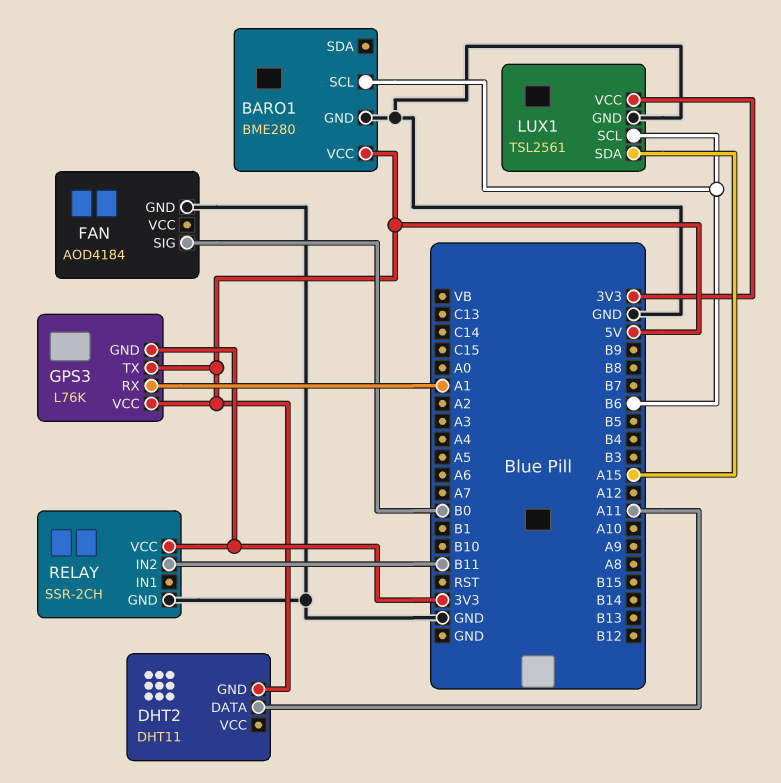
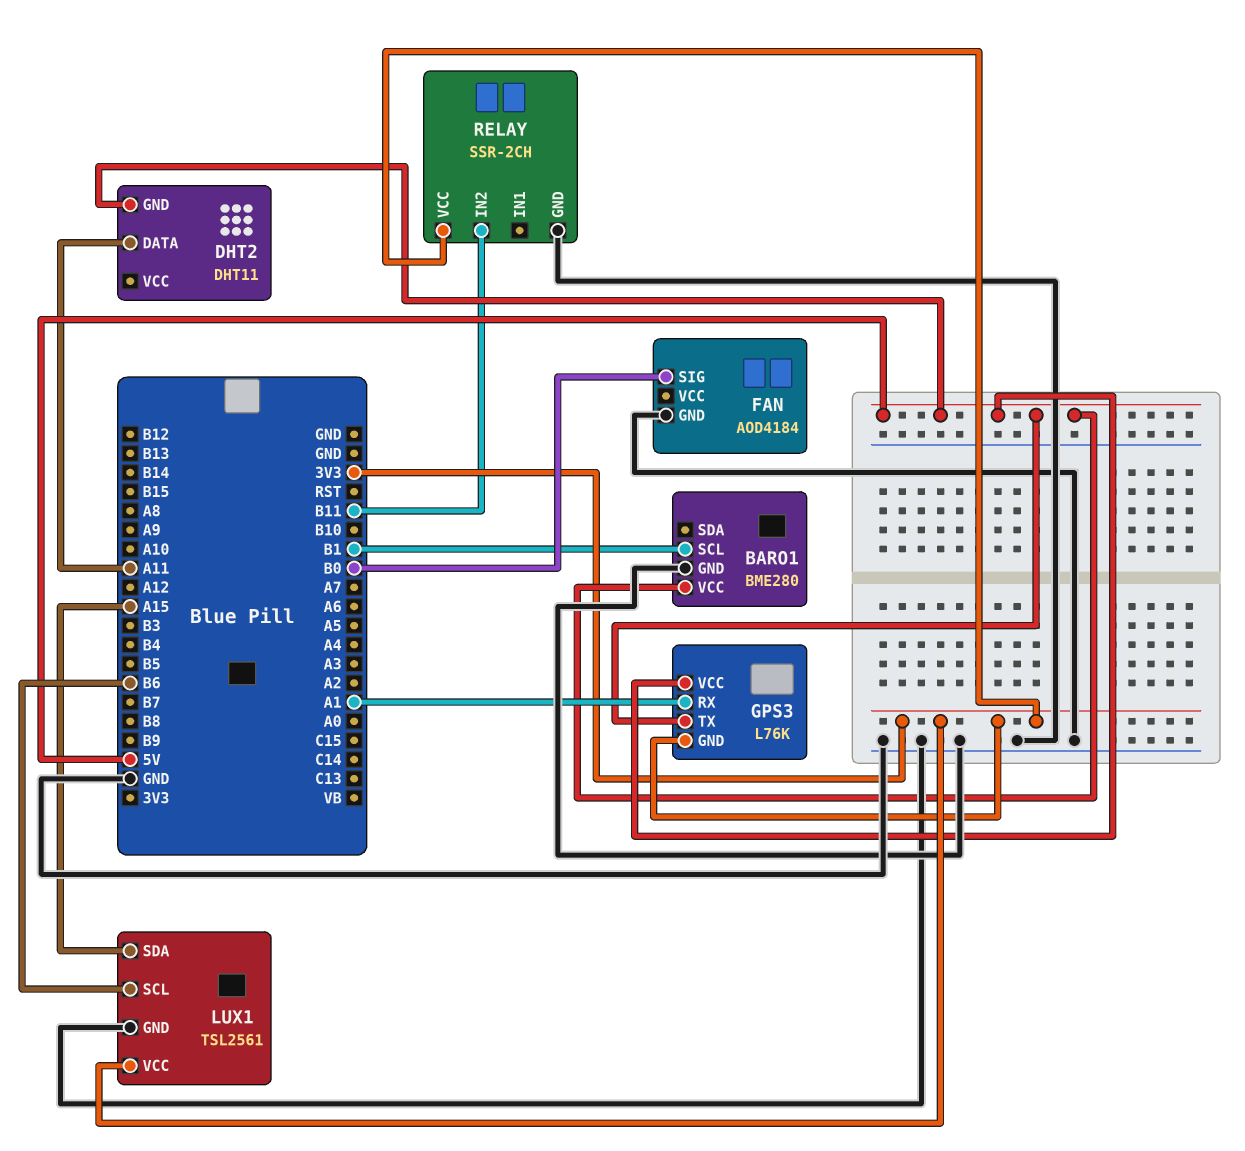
BARO1 pin SCL: B6 -> B1

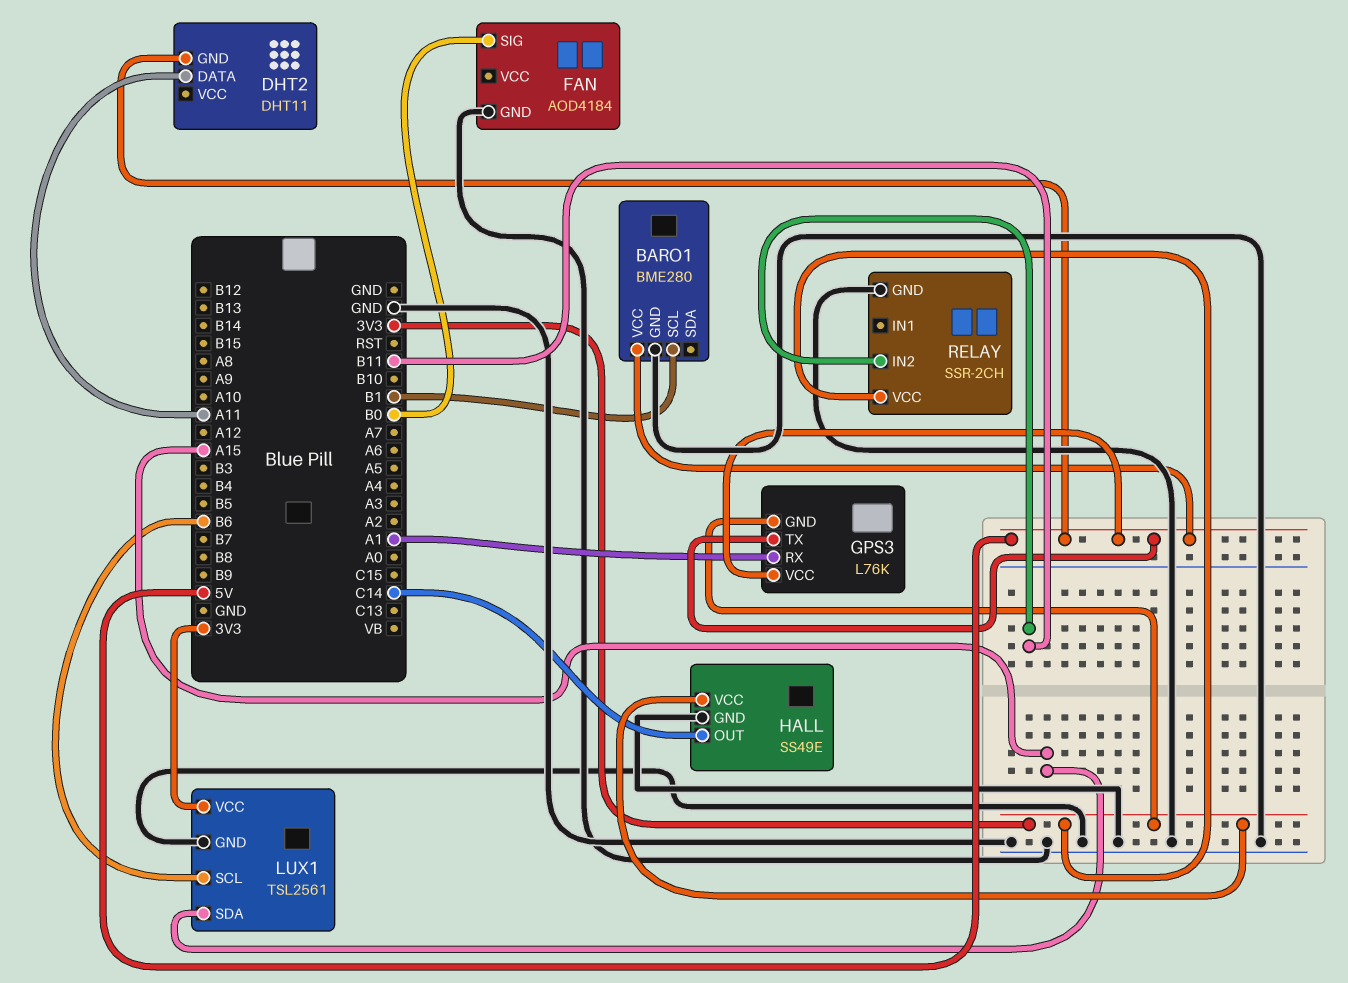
HALL: none -> SS49E
HALL pin GND: none -> GND
HALL pin OUT: none -> C14
HALL pin VCC: none -> 3V3

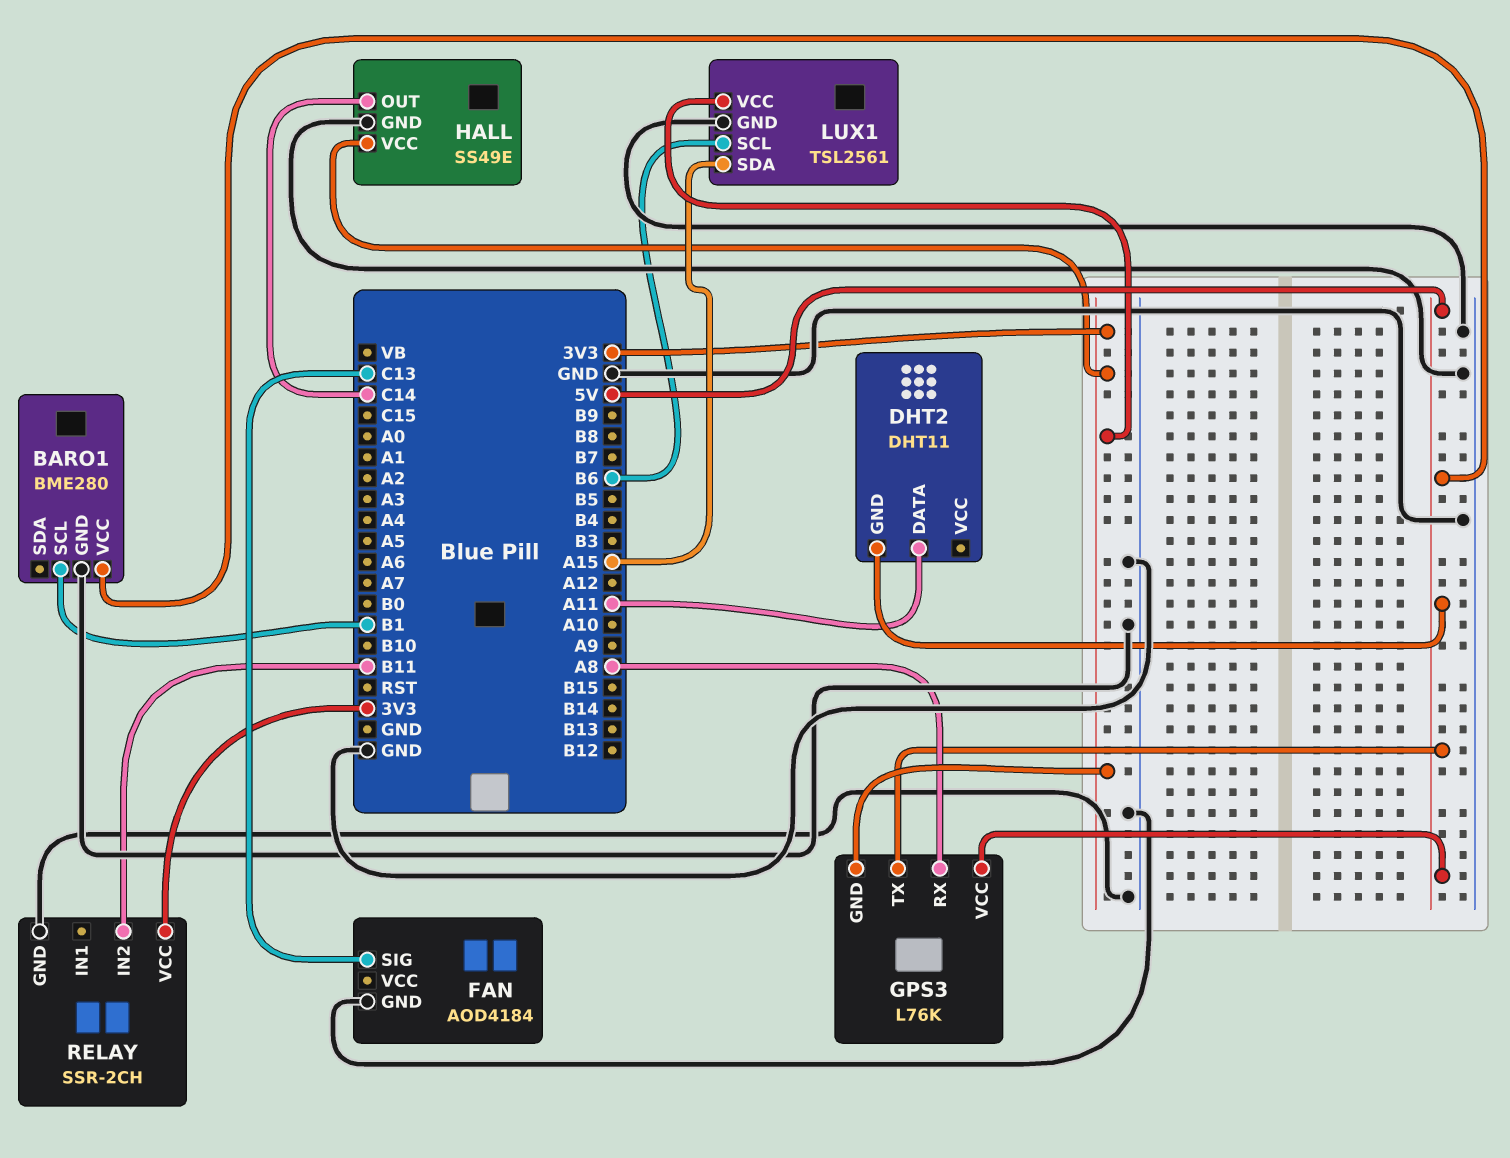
FAN pin SIG: B0 -> C13
GPS3 pin RX: A1 -> A8

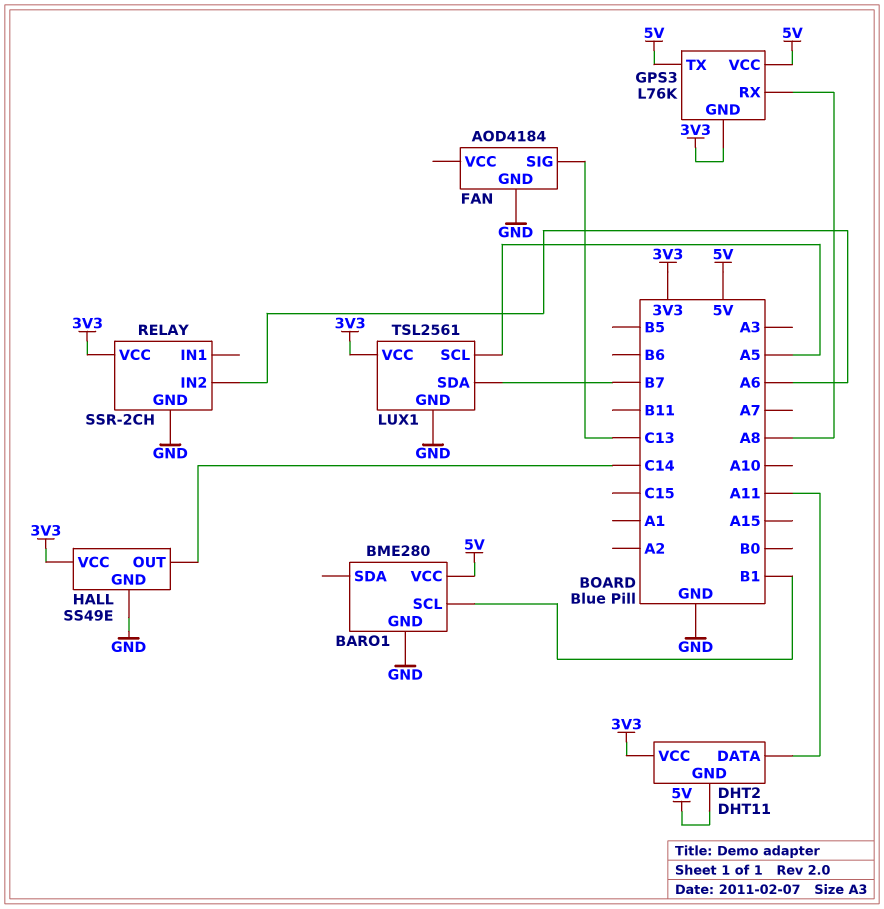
DHT2 pin VCC: none -> 3V3
LUX1 pin SCL: B6 -> A5
LUX1 pin SDA: A15 -> B7
RELAY pin IN2: B11 -> A6

